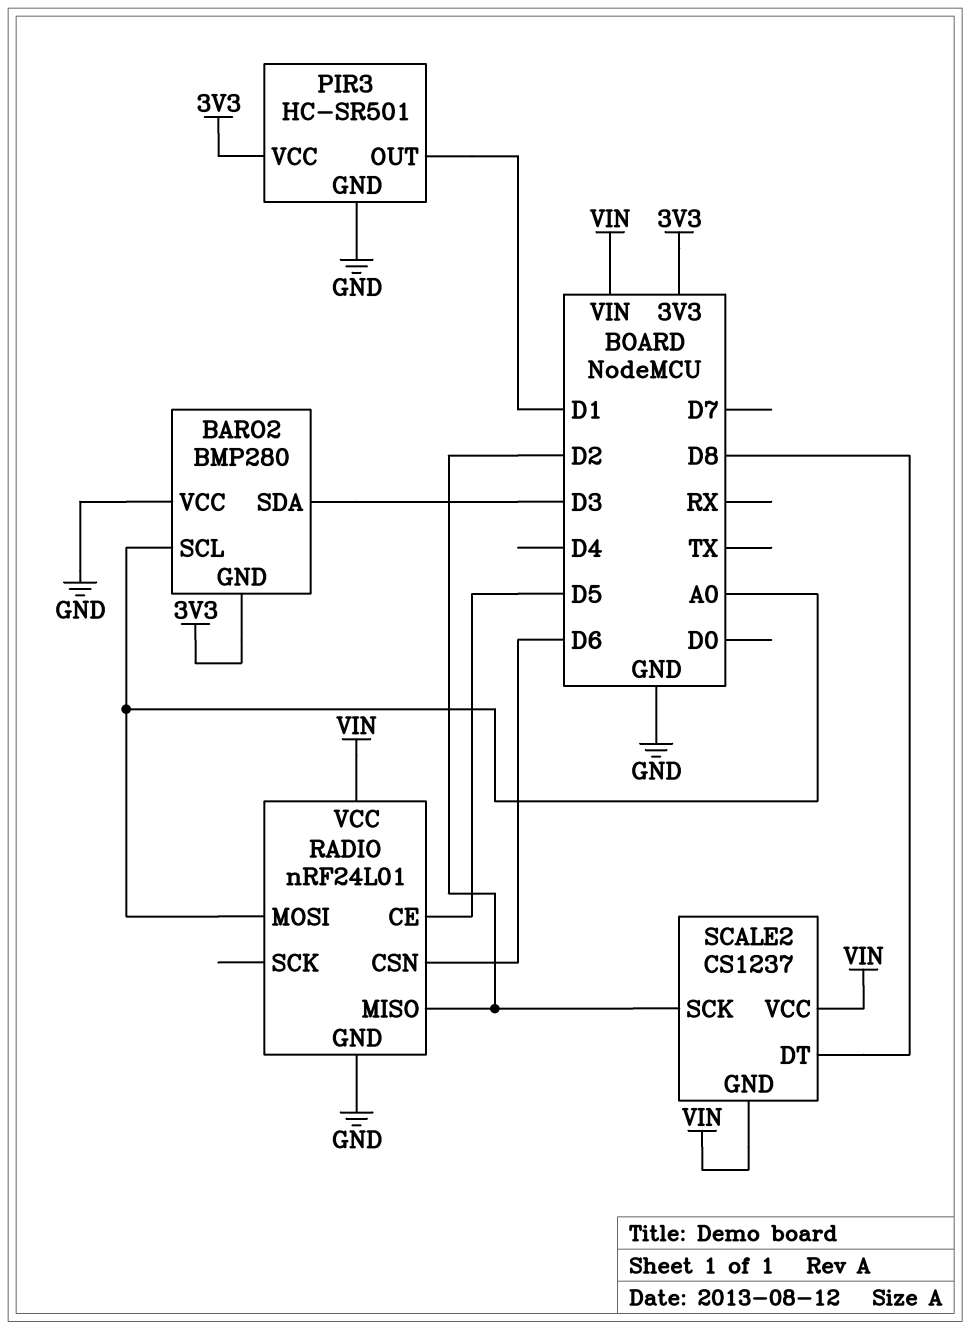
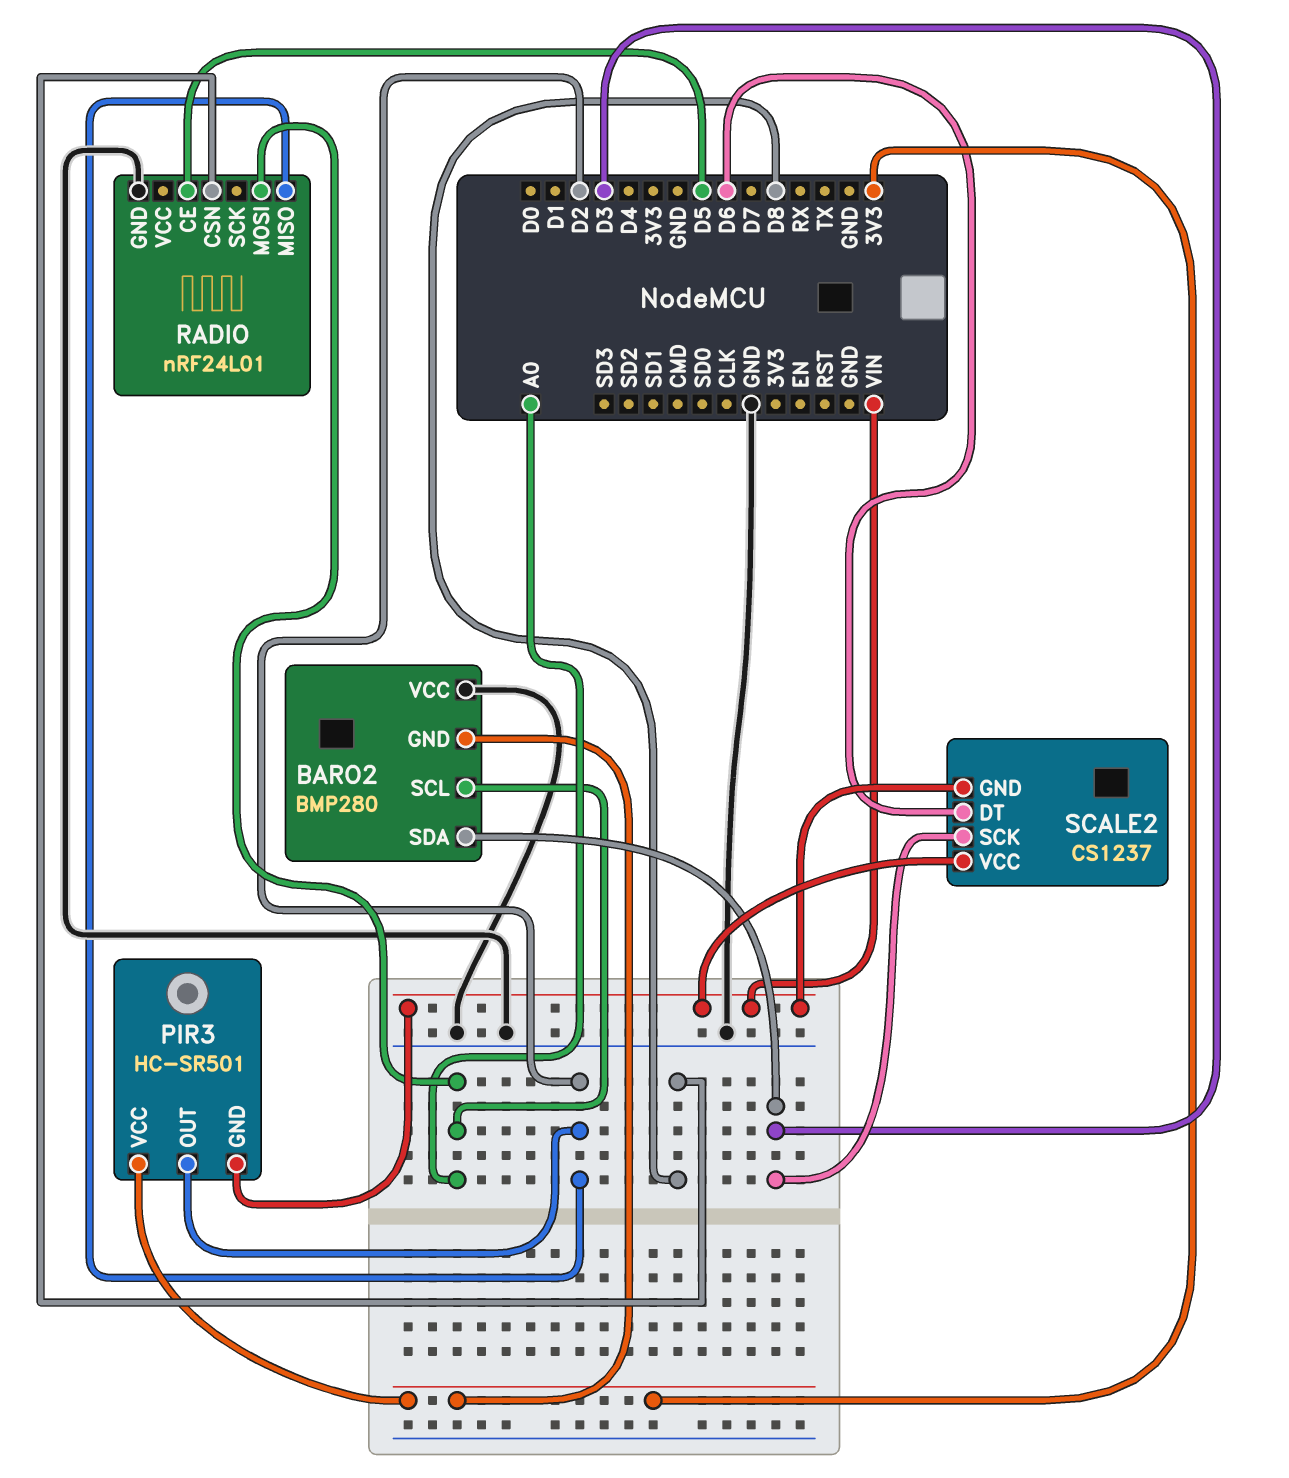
PIR3 pin GND: GND -> VIN
PIR3 pin OUT: D1 -> D2
RADIO pin CSN: D6 -> D8
RADIO pin VCC: VIN -> none
SCALE2 pin DT: D8 -> D6
SCALE2 pin SCK: D2 -> D3

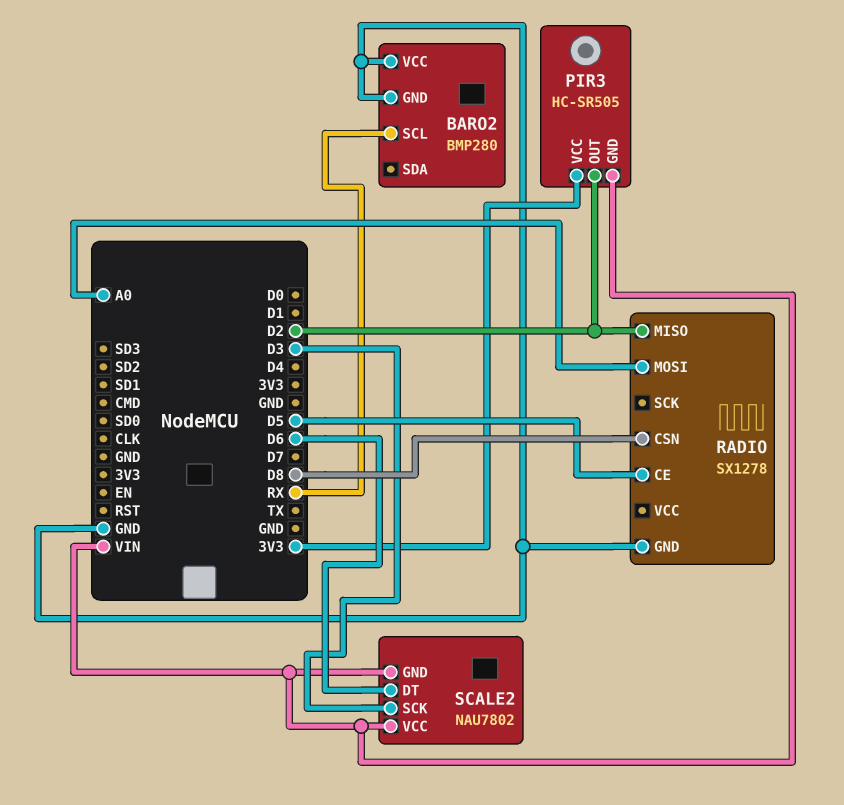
BARO2 pin GND: 3V3 -> GND
BARO2 pin SCL: A0 -> RX
BARO2 pin SDA: D3 -> none
PIR3: HC-SR501 -> HC-SR505
RADIO: nRF24L01 -> SX1278
SCALE2: CS1237 -> NAU7802

